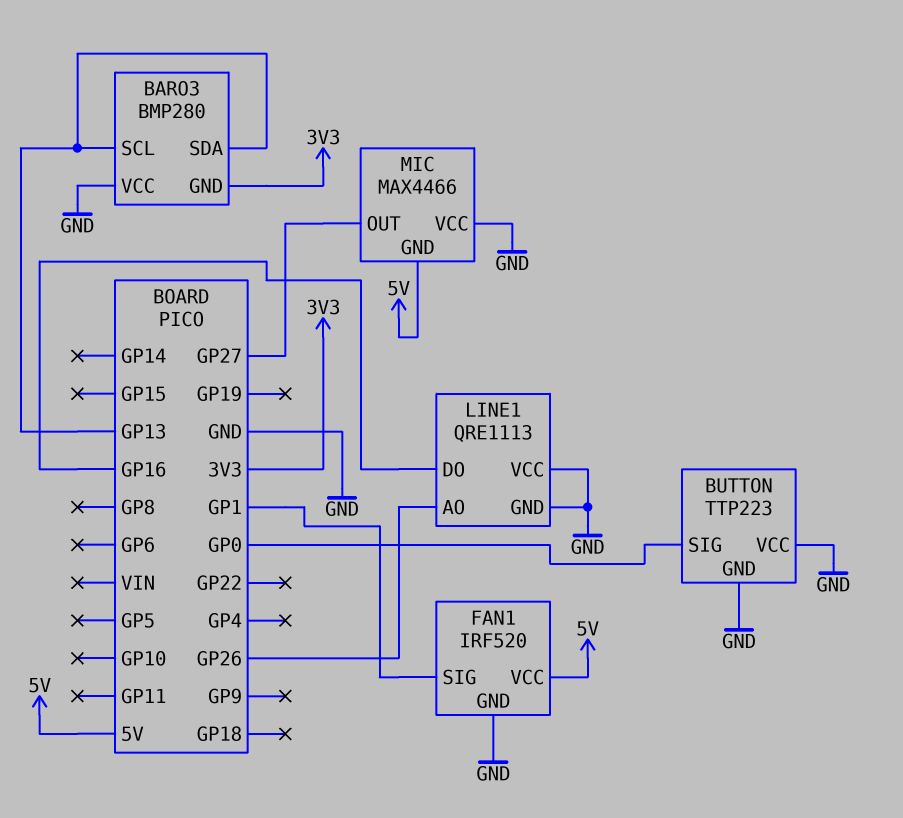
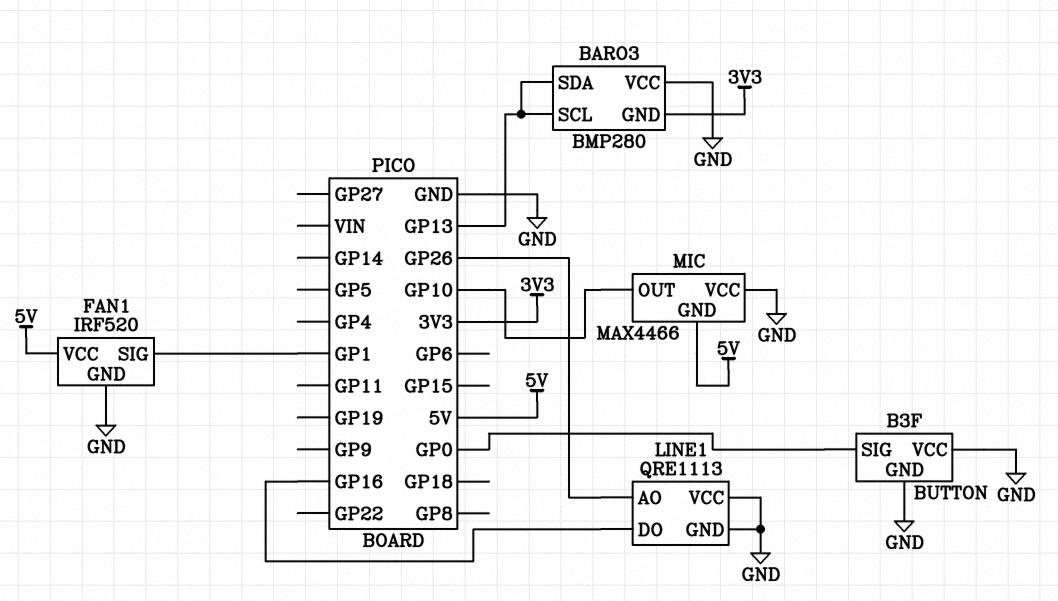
BUTTON: TTP223 -> B3F
MIC pin OUT: GP27 -> GP10

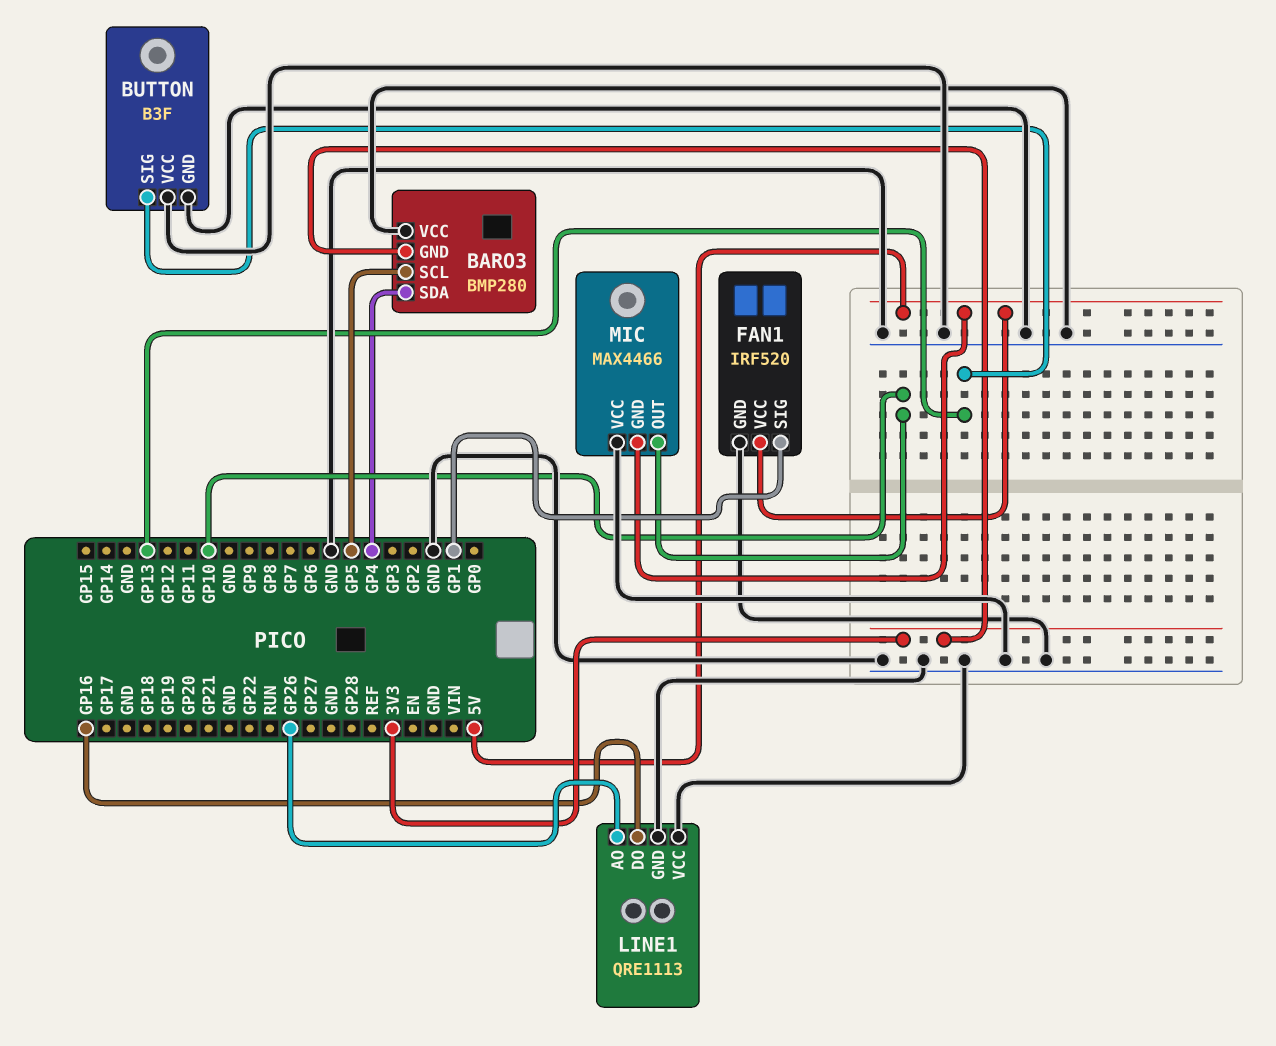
BARO3 pin SCL: GP13 -> GP5
BARO3 pin SDA: GP13 -> GP4
BUTTON pin SIG: GP0 -> GP13

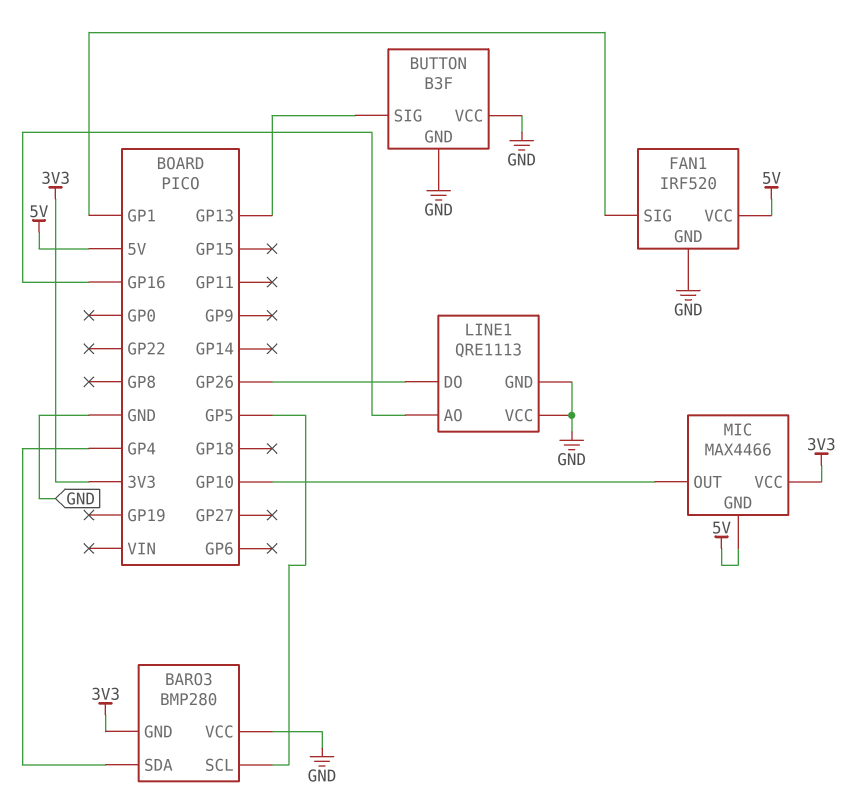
LINE1 pin AO: GP26 -> GP16
LINE1 pin DO: GP16 -> GP26
MIC pin VCC: GND -> 3V3

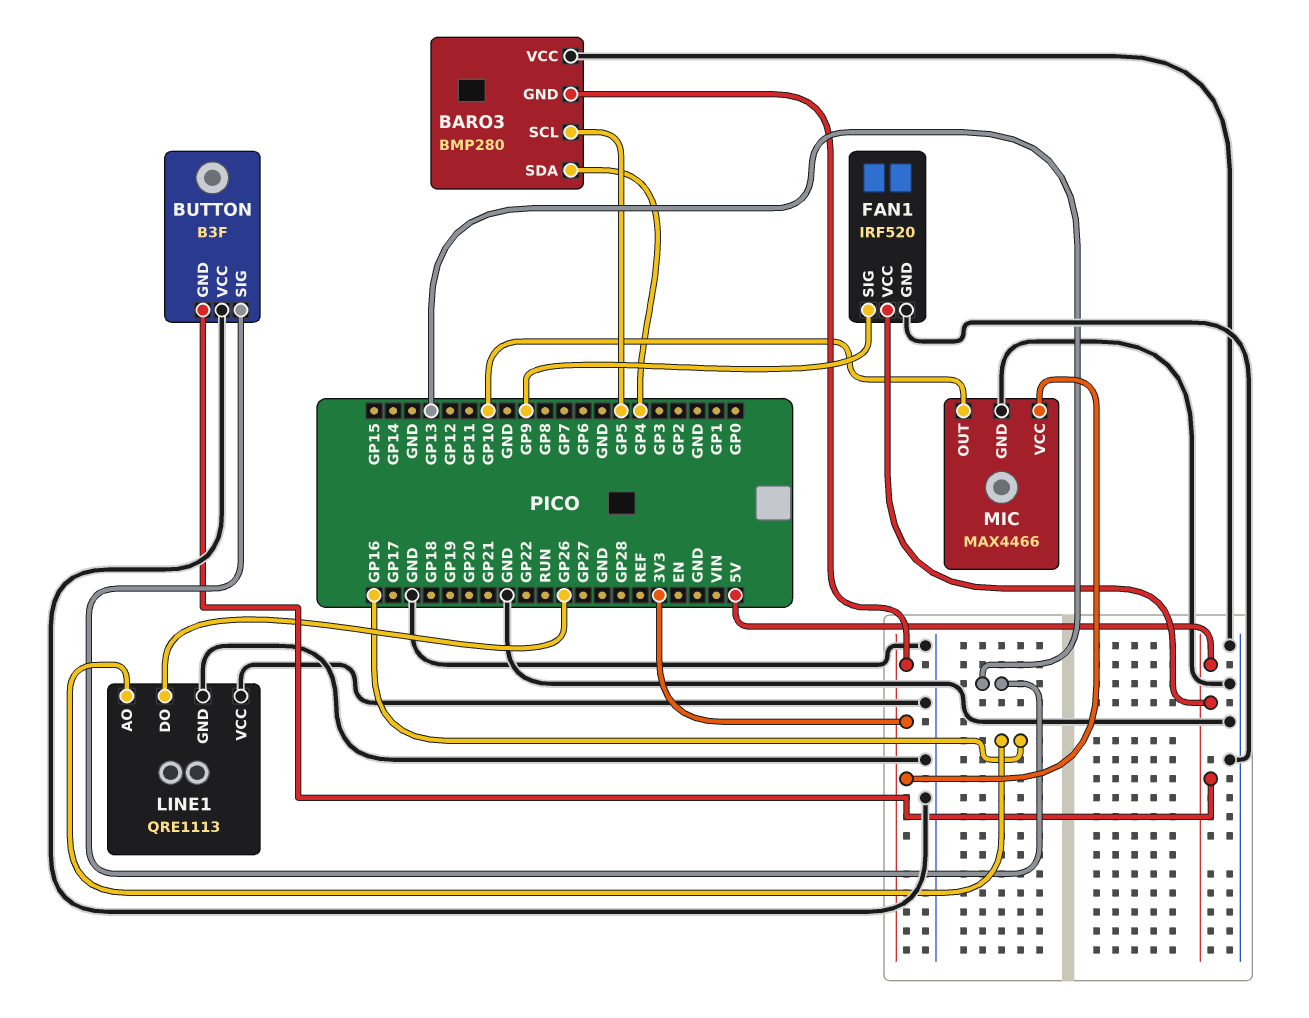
BUTTON pin GND: GND -> 5V
FAN1 pin SIG: GP1 -> GP9
MIC pin GND: 5V -> GND

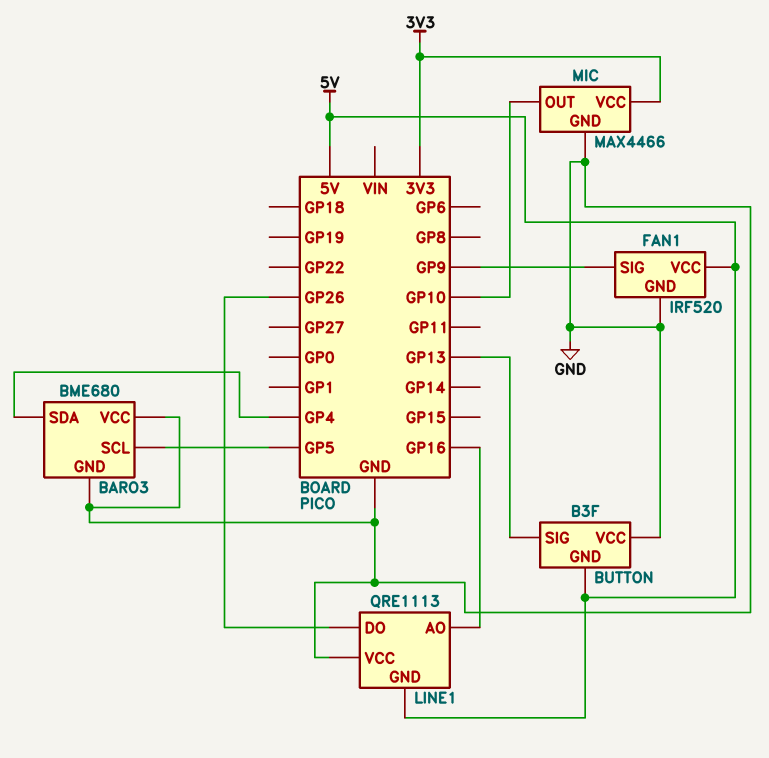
BARO3: BMP280 -> BME680
BARO3 pin GND: 3V3 -> GND
LINE1 pin GND: GND -> 5V

